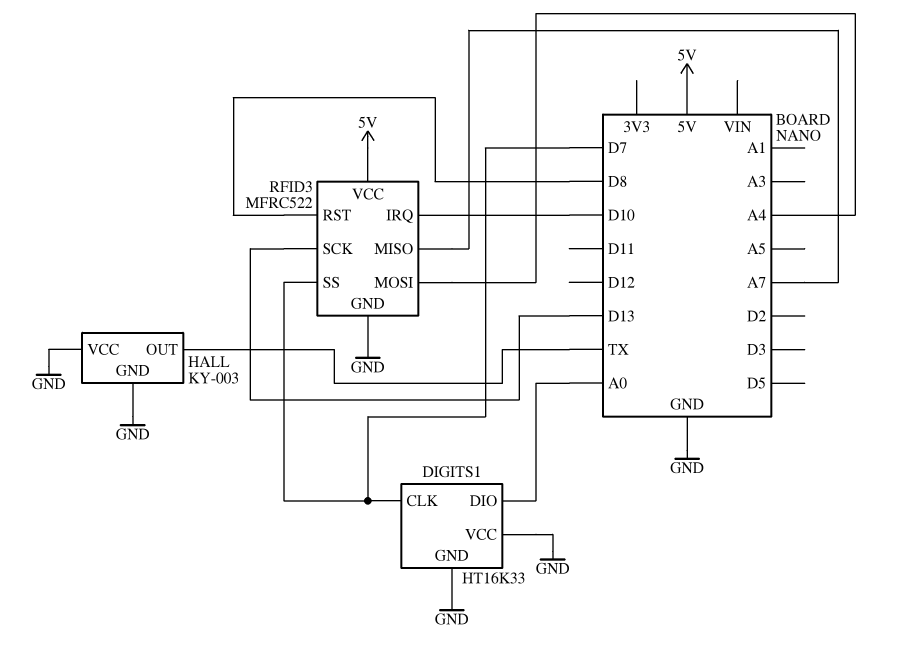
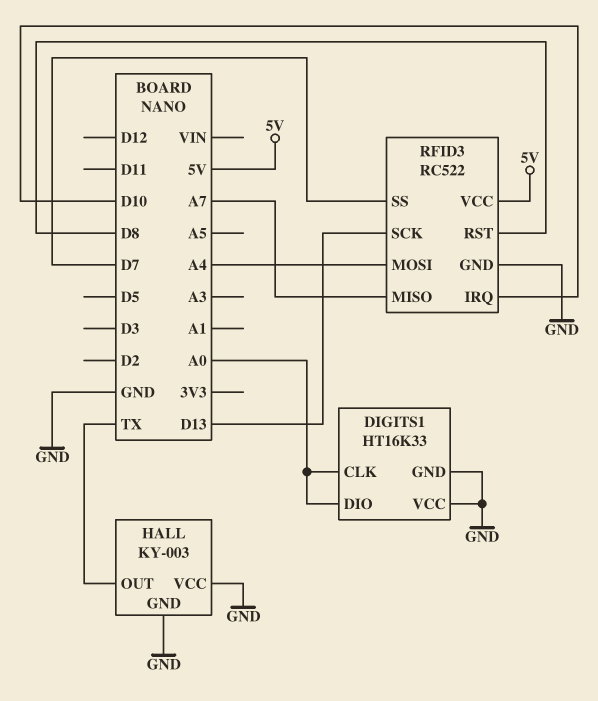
DIGITS1 pin CLK: D7 -> A0
RFID3: MFRC522 -> RC522

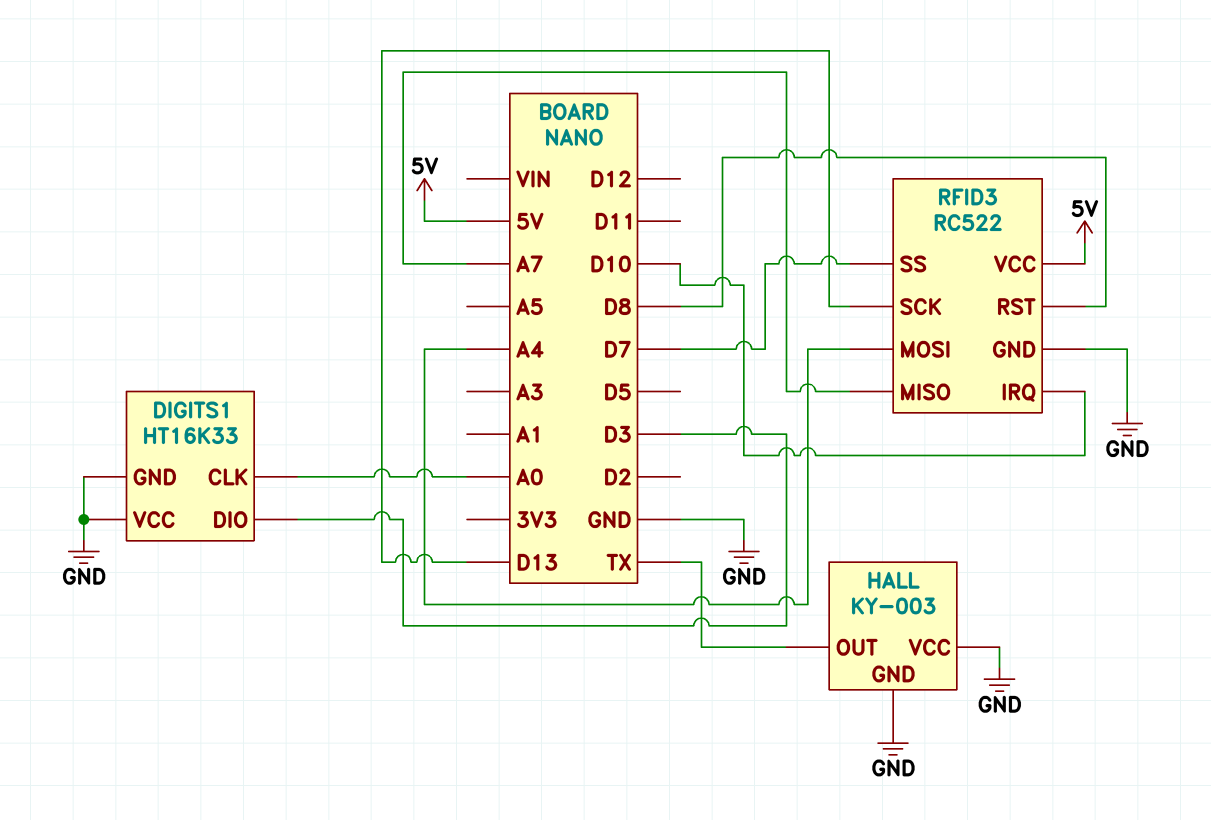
DIGITS1 pin DIO: A0 -> D3

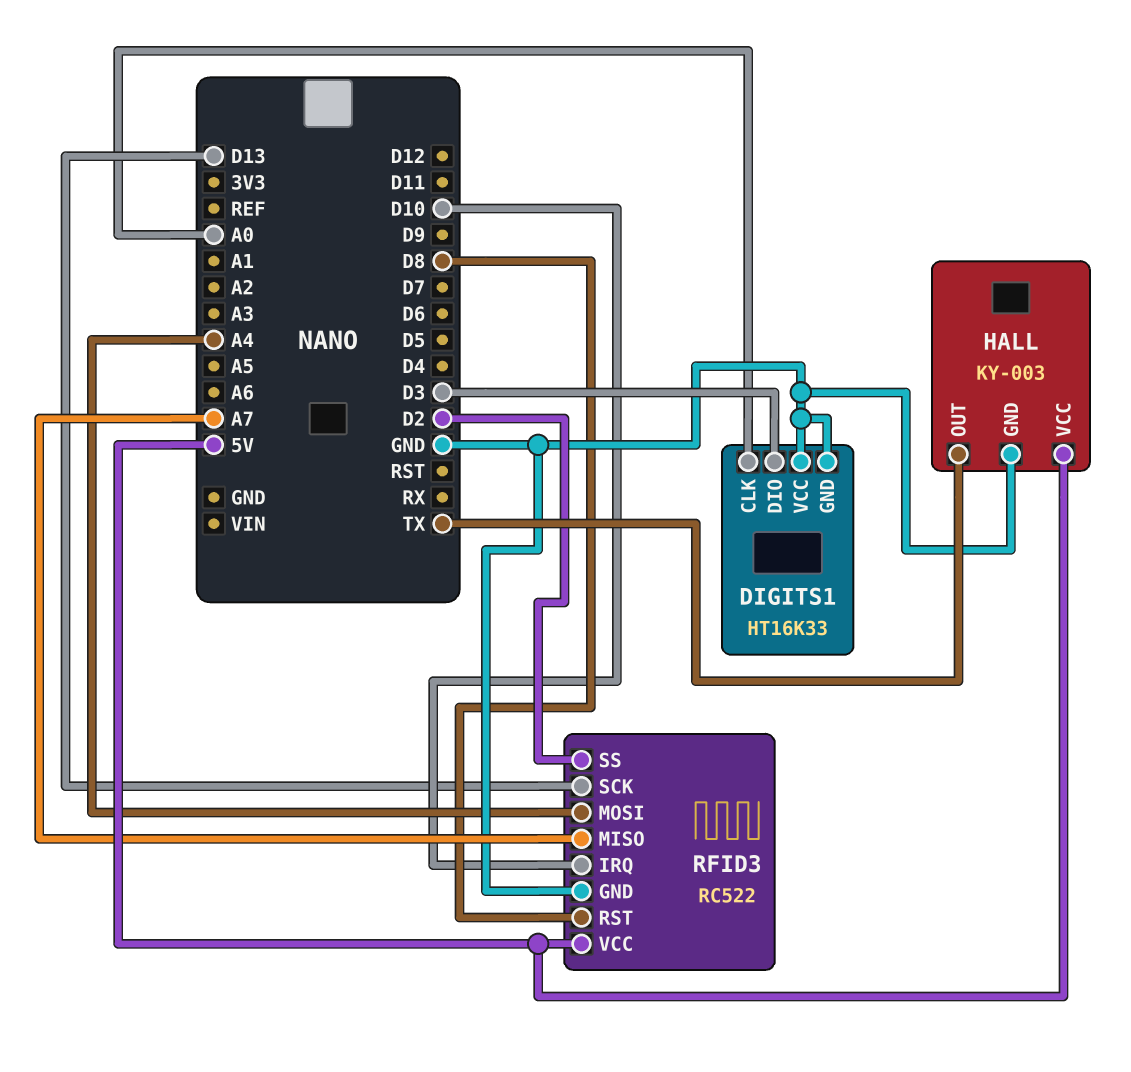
HALL pin VCC: GND -> 5V
RFID3 pin SS: D7 -> D2

